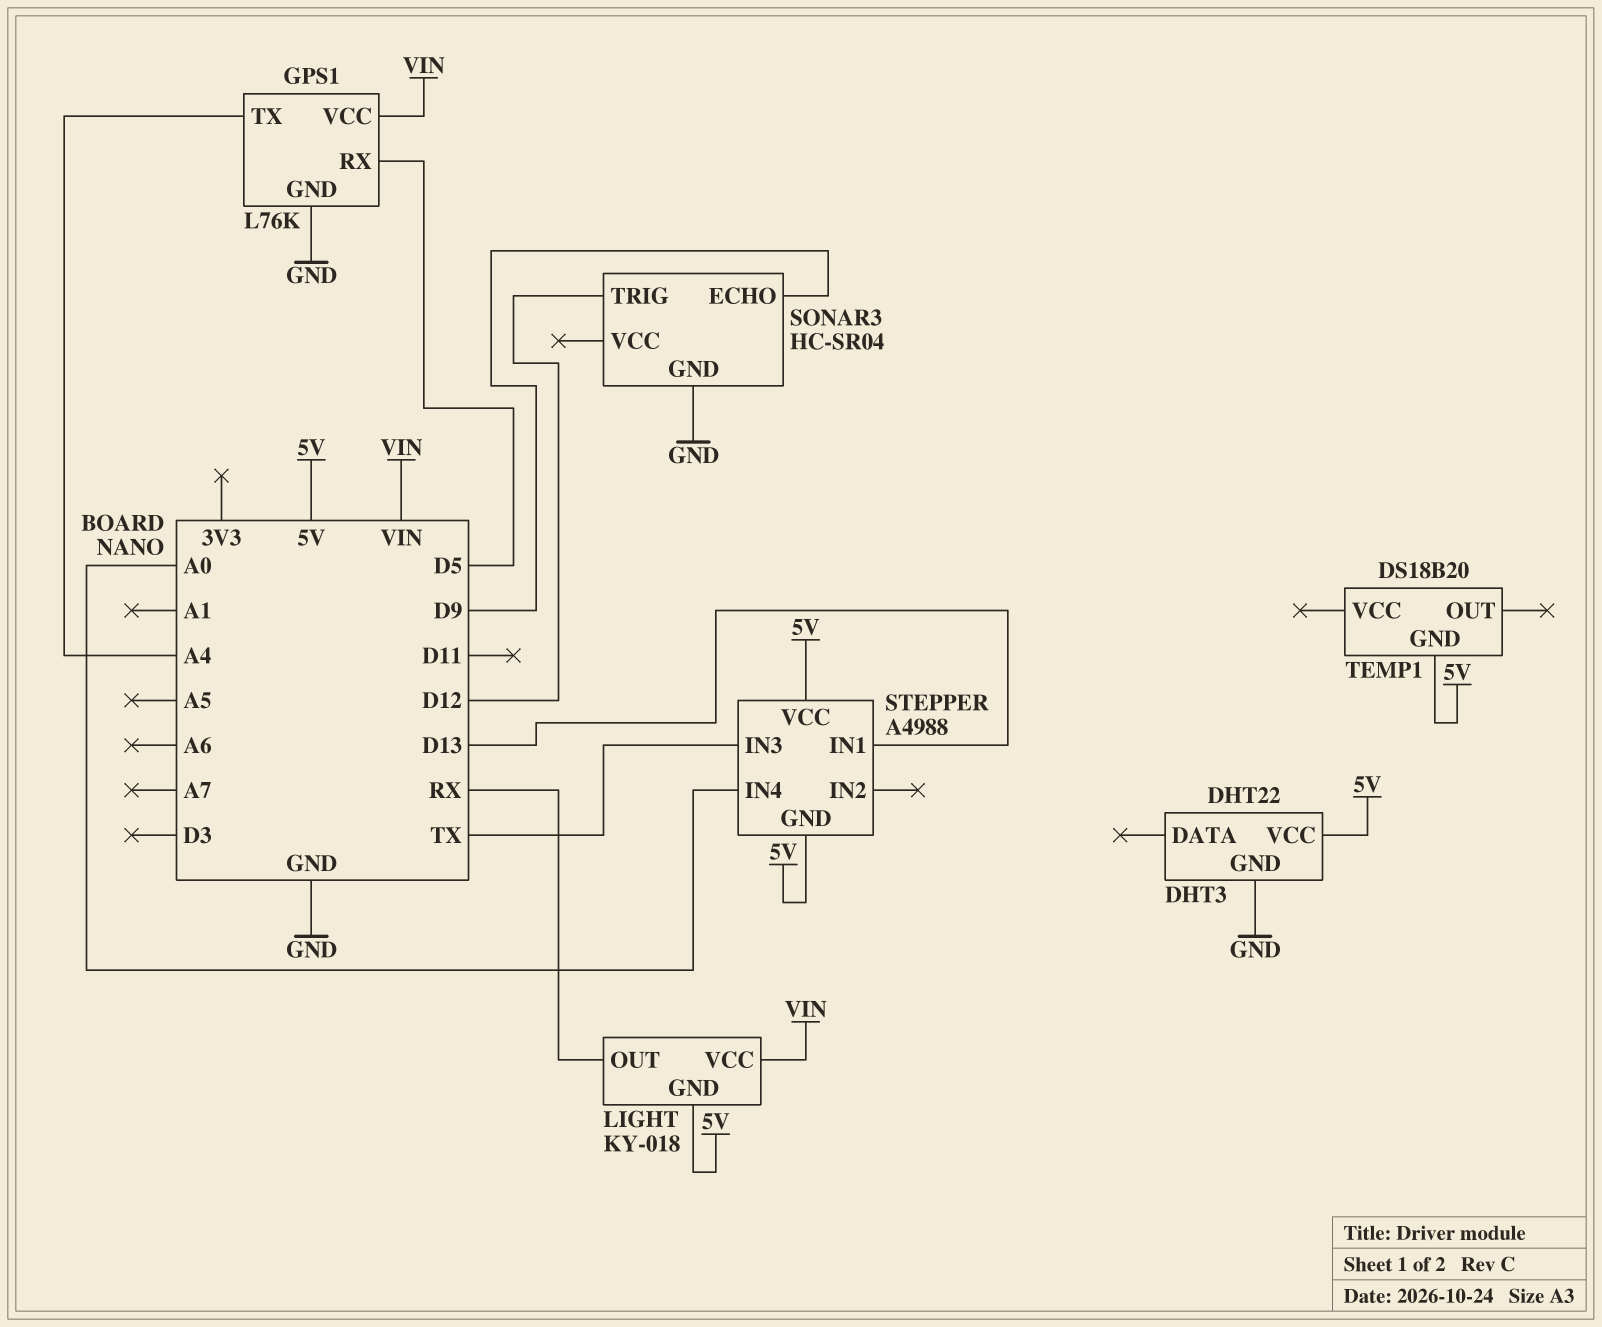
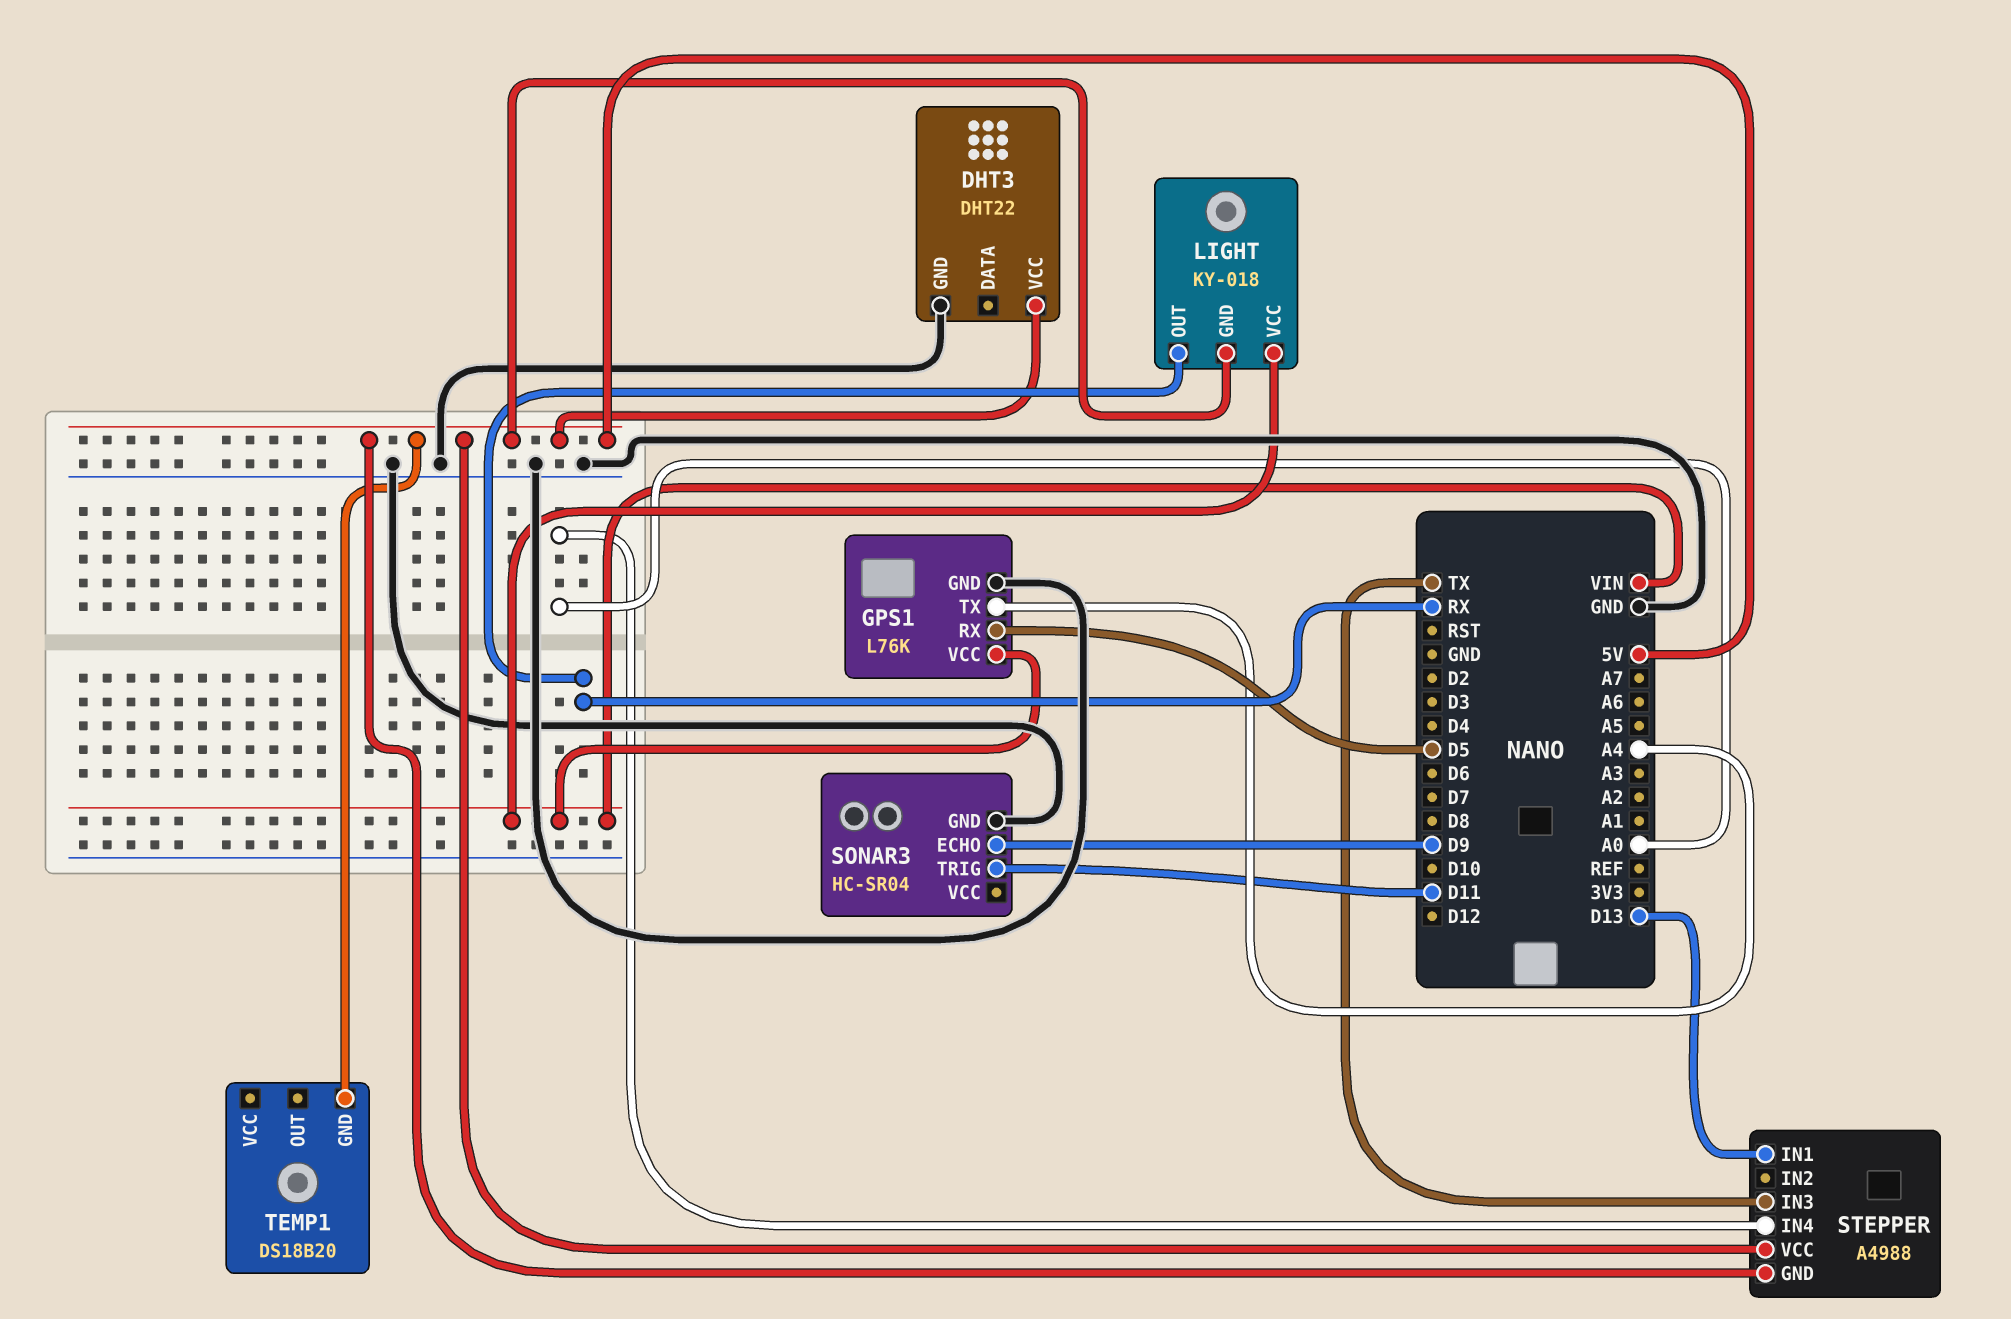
SONAR3 pin TRIG: D12 -> D11

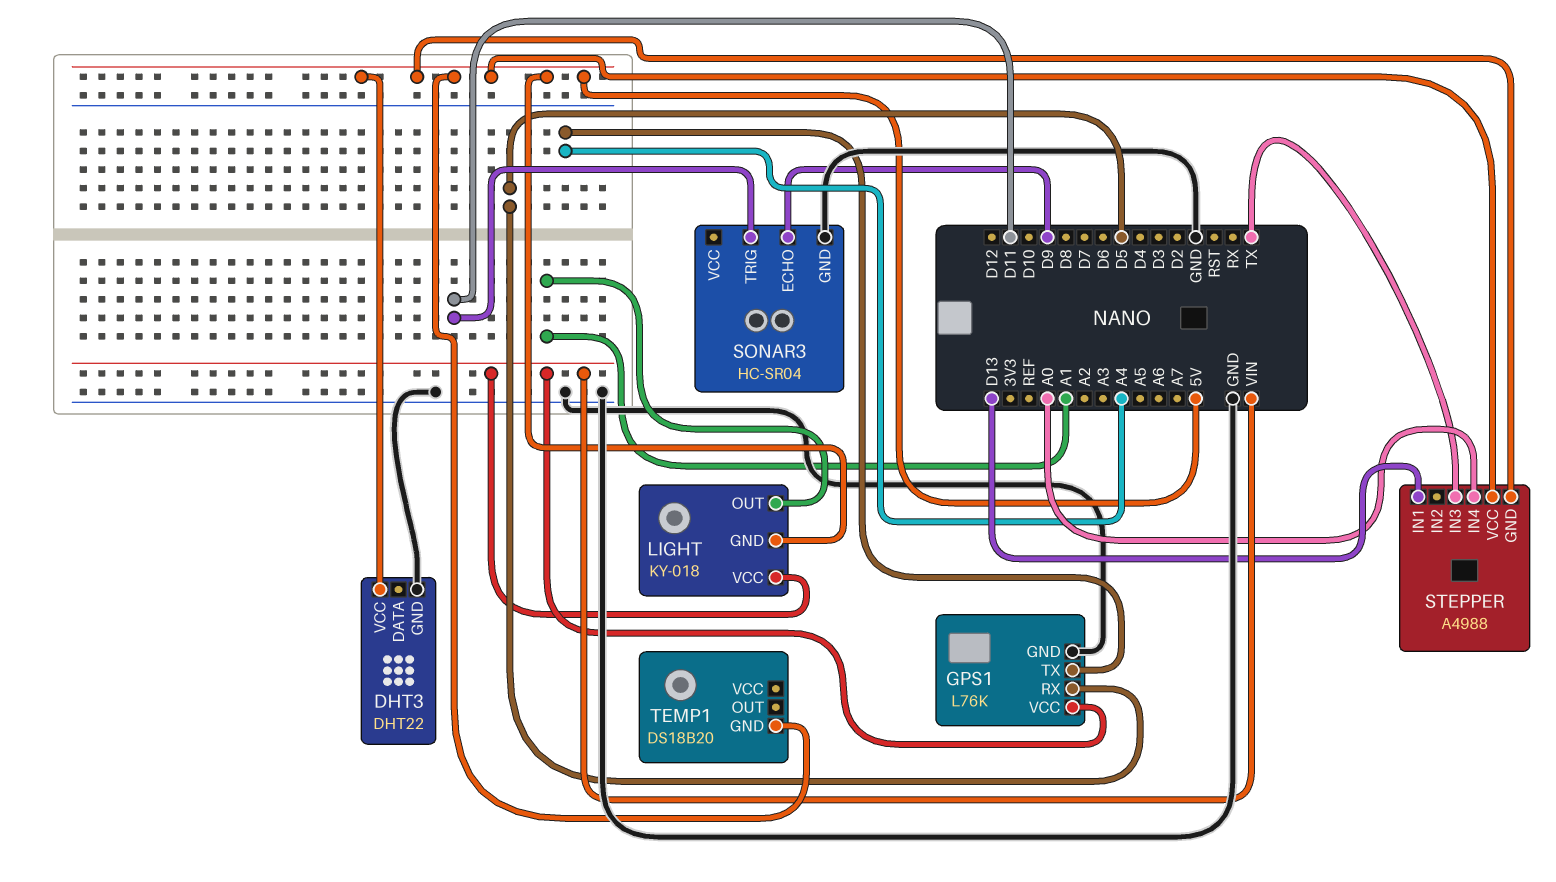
LIGHT pin OUT: RX -> A1

